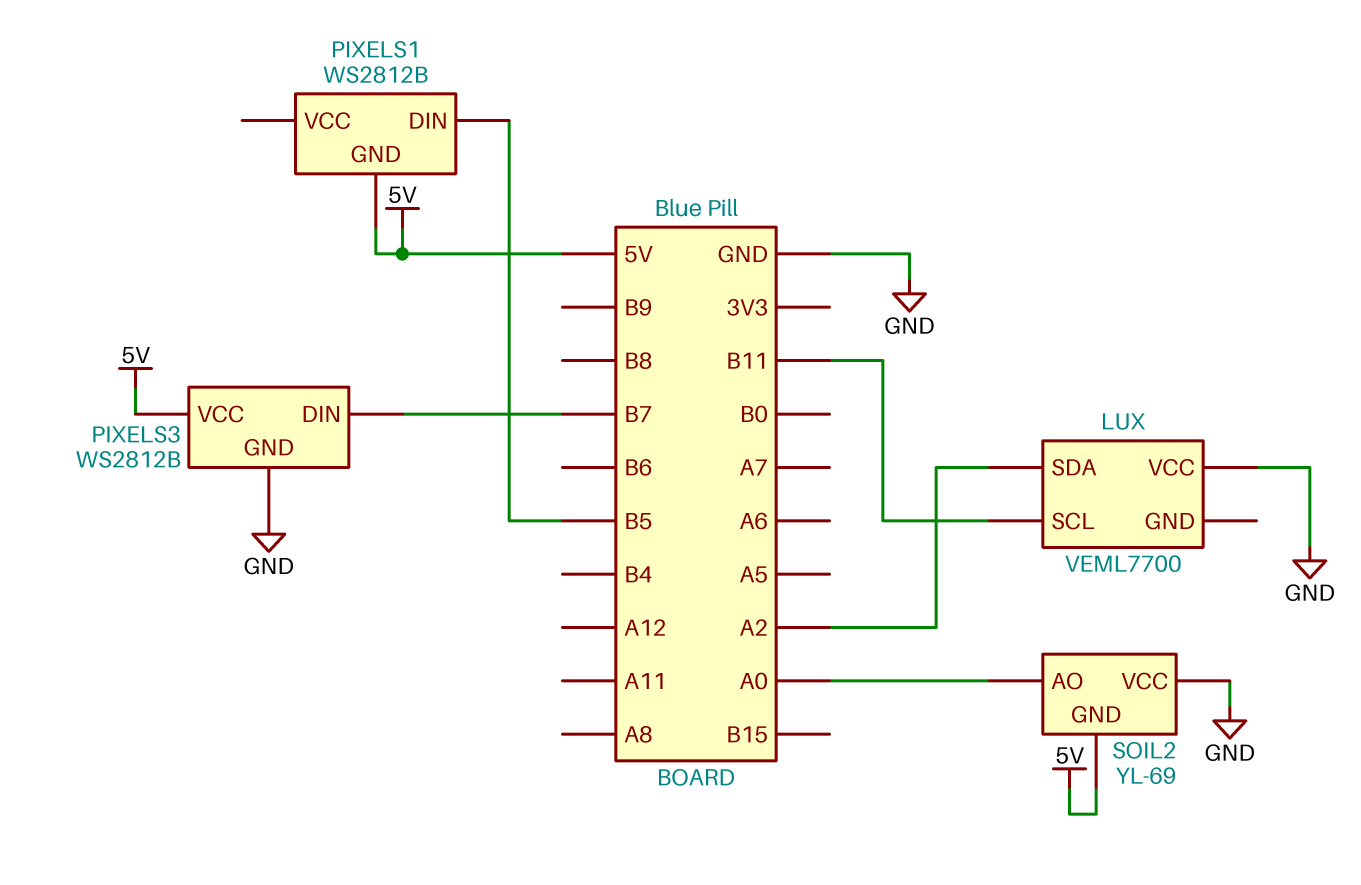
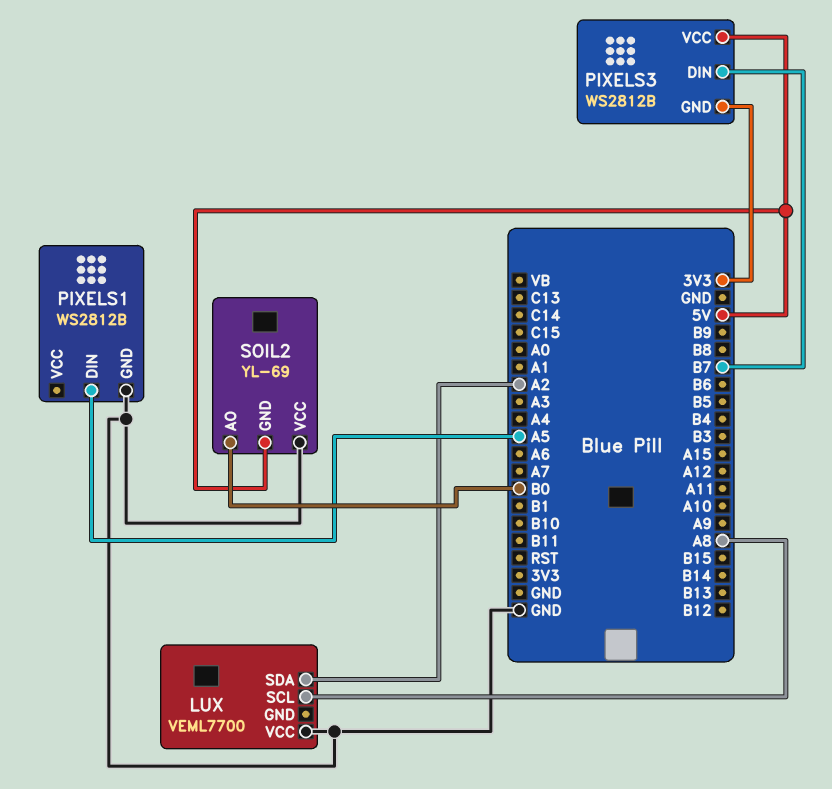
LUX pin SCL: B11 -> A8
PIXELS1 pin DIN: B5 -> A5
PIXELS1 pin GND: 5V -> GND
PIXELS3 pin GND: GND -> 3V3
SOIL2 pin AO: A0 -> B0

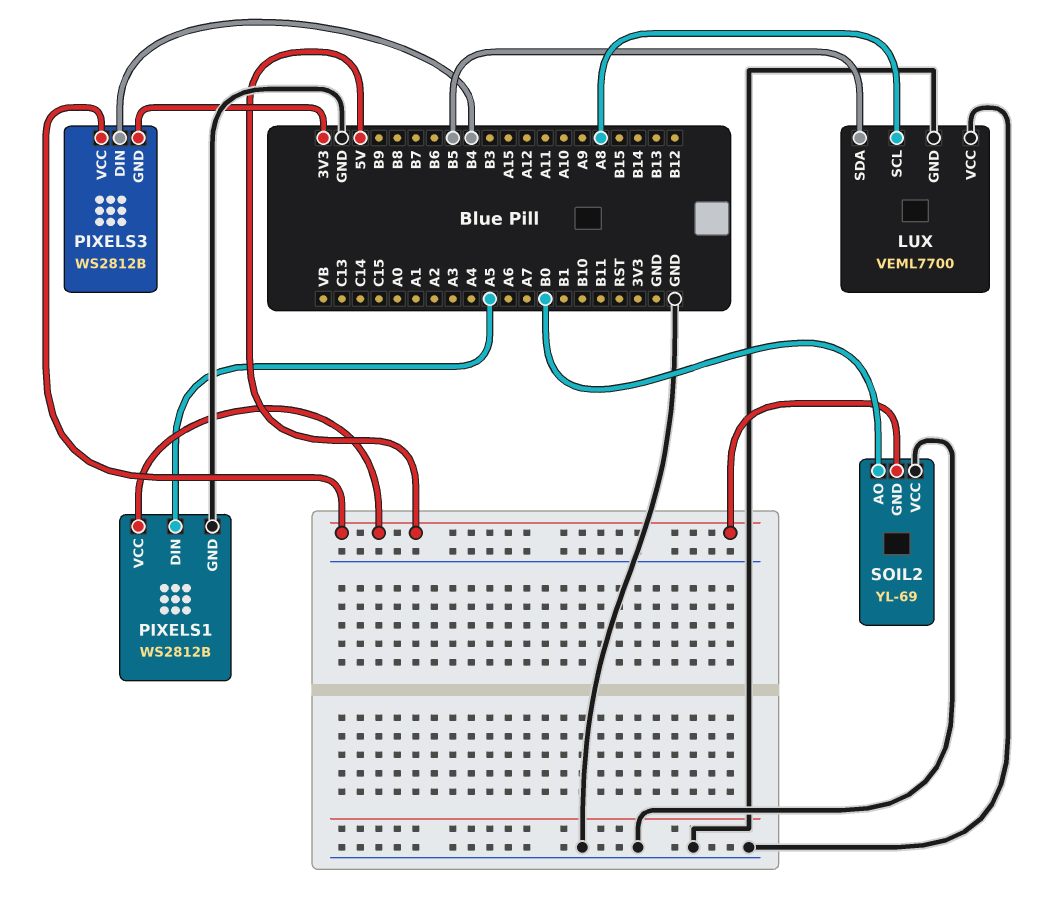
LUX pin GND: none -> GND
LUX pin SDA: A2 -> B5
PIXELS1 pin VCC: none -> 5V
PIXELS3 pin DIN: B7 -> B4

